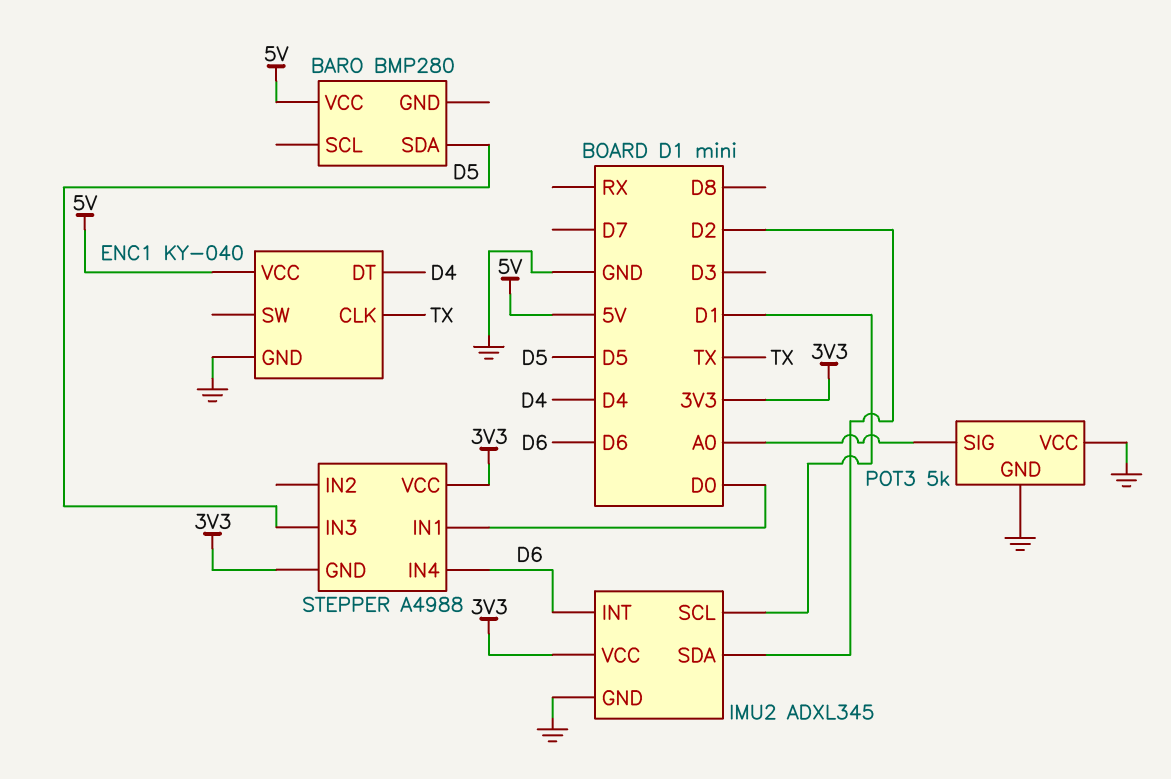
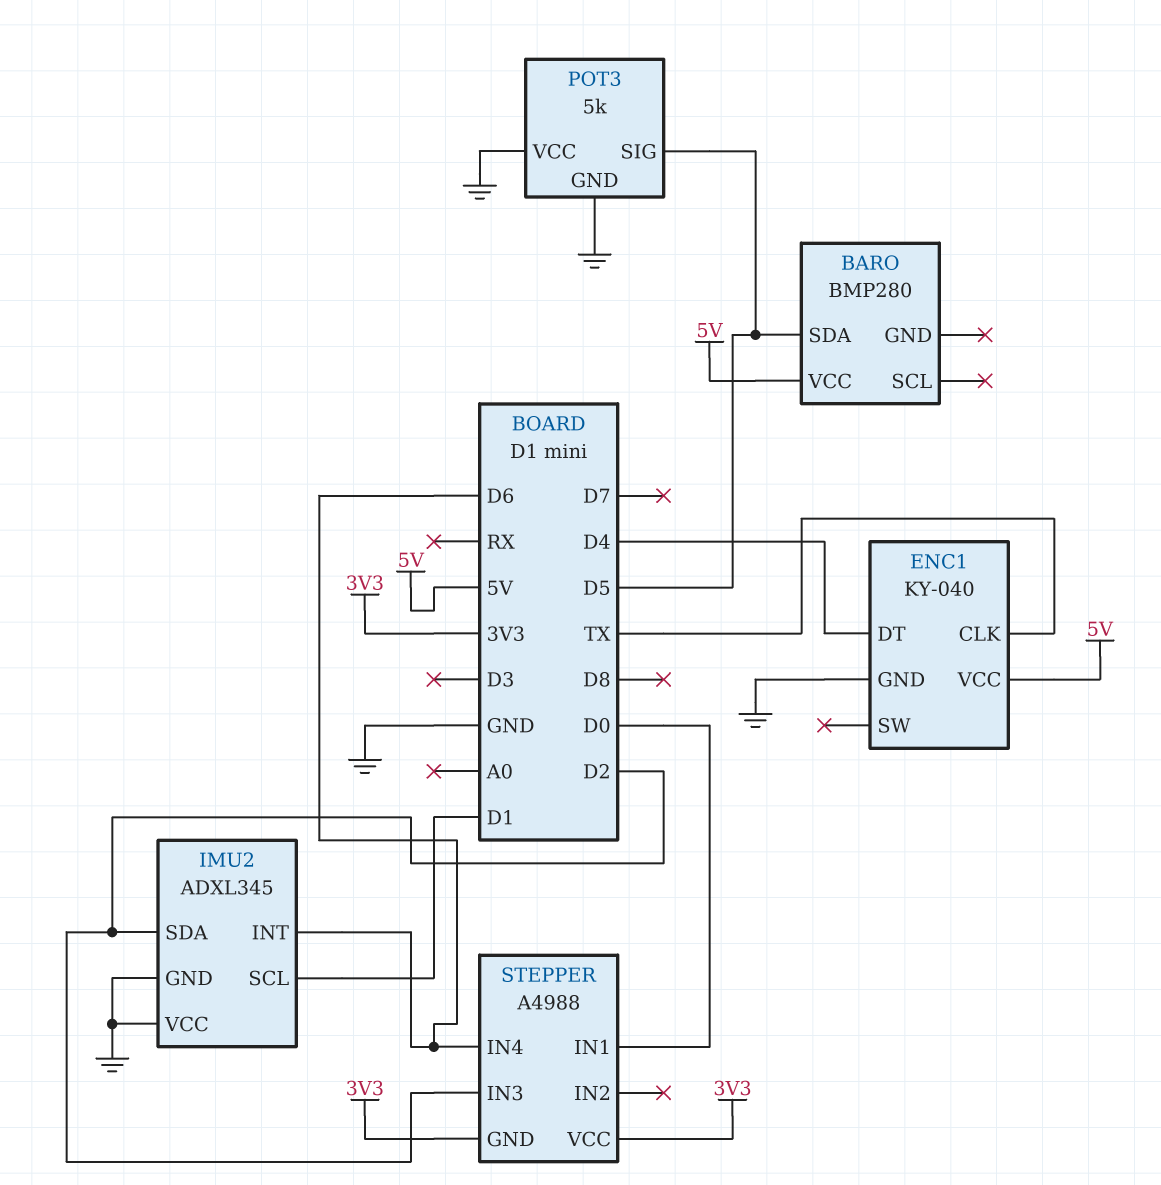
IMU2 pin VCC: 3V3 -> GND
POT3 pin SIG: A0 -> D5
STEPPER pin IN3: D5 -> D2

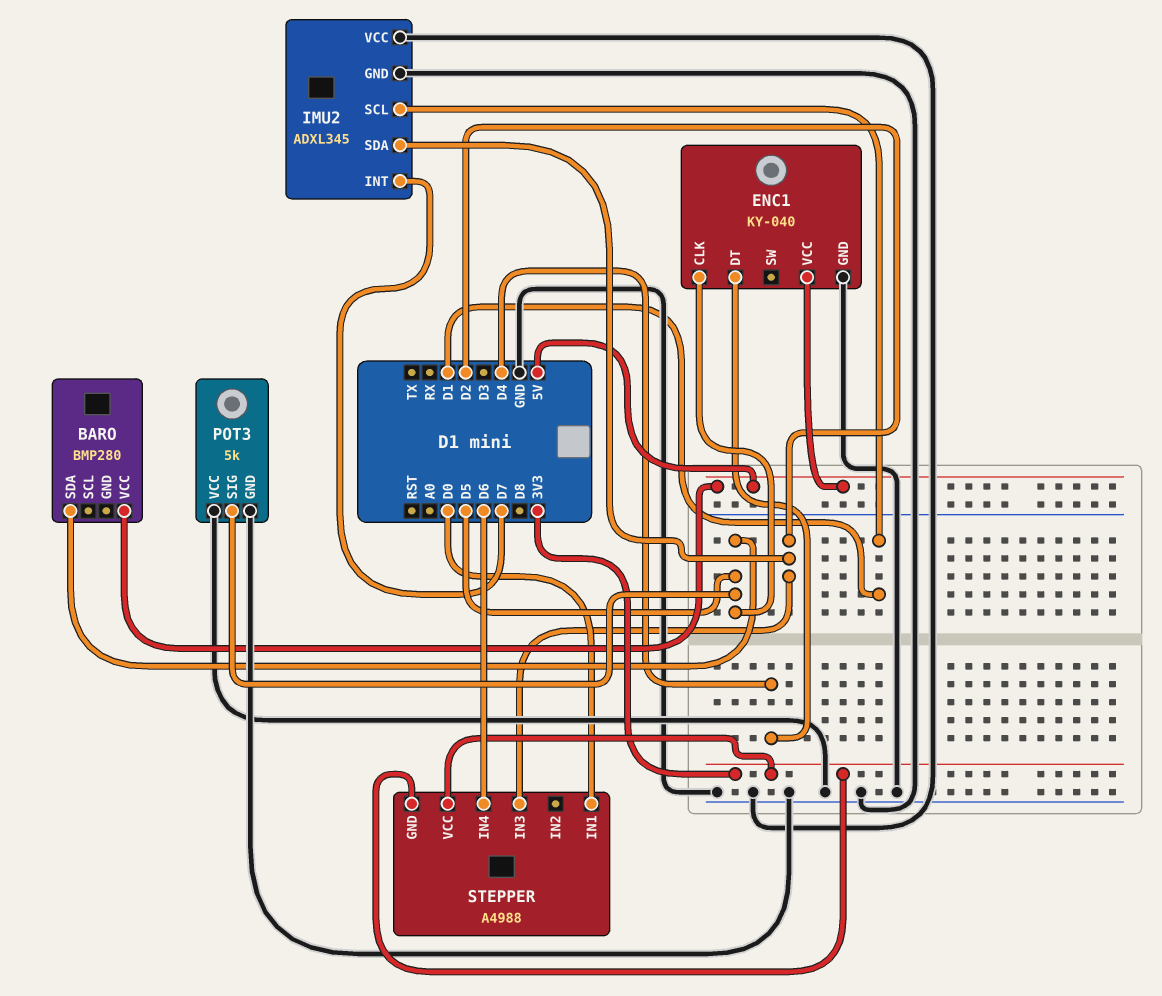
ENC1 pin CLK: TX -> D5
IMU2 pin INT: D6 -> D7

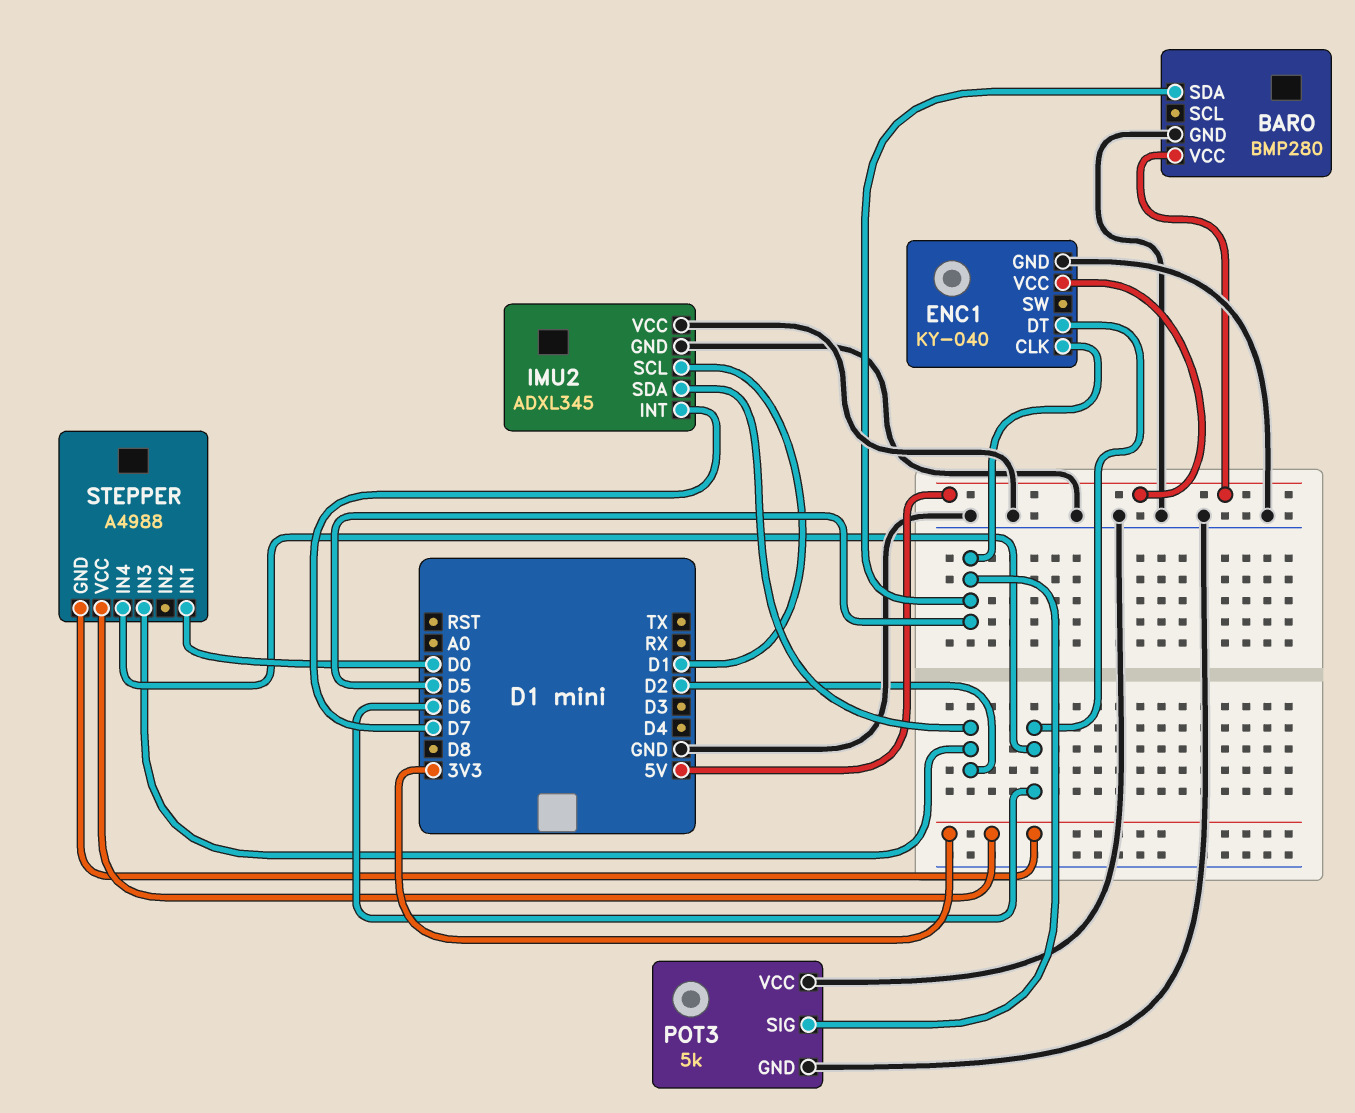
BARO pin GND: none -> GND
ENC1 pin DT: D4 -> D6

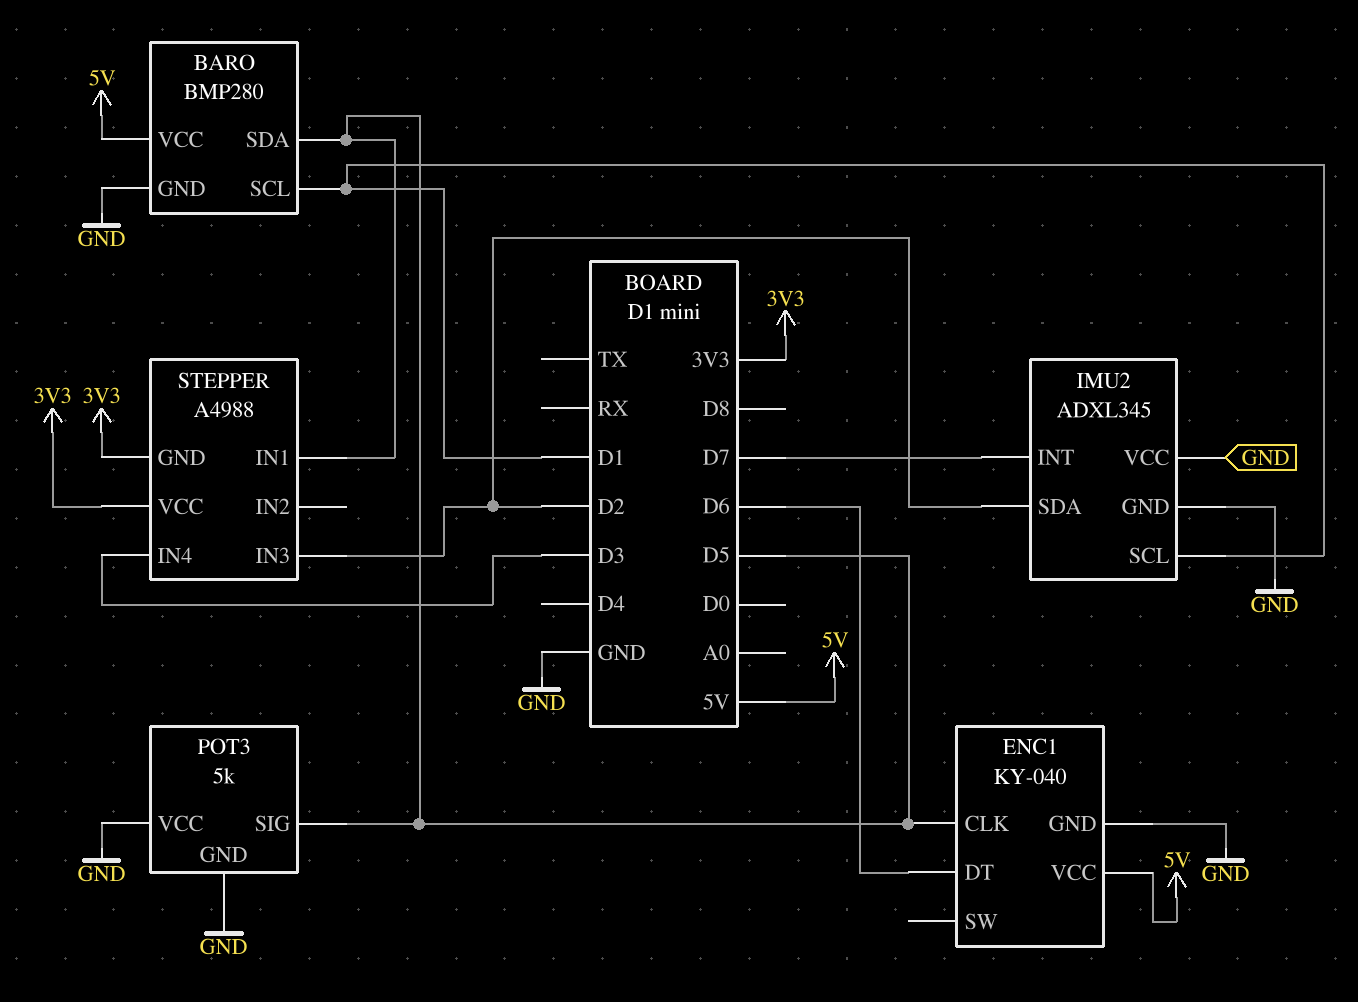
BARO pin SCL: none -> D1
STEPPER pin IN1: D0 -> D5
STEPPER pin IN4: D6 -> D3

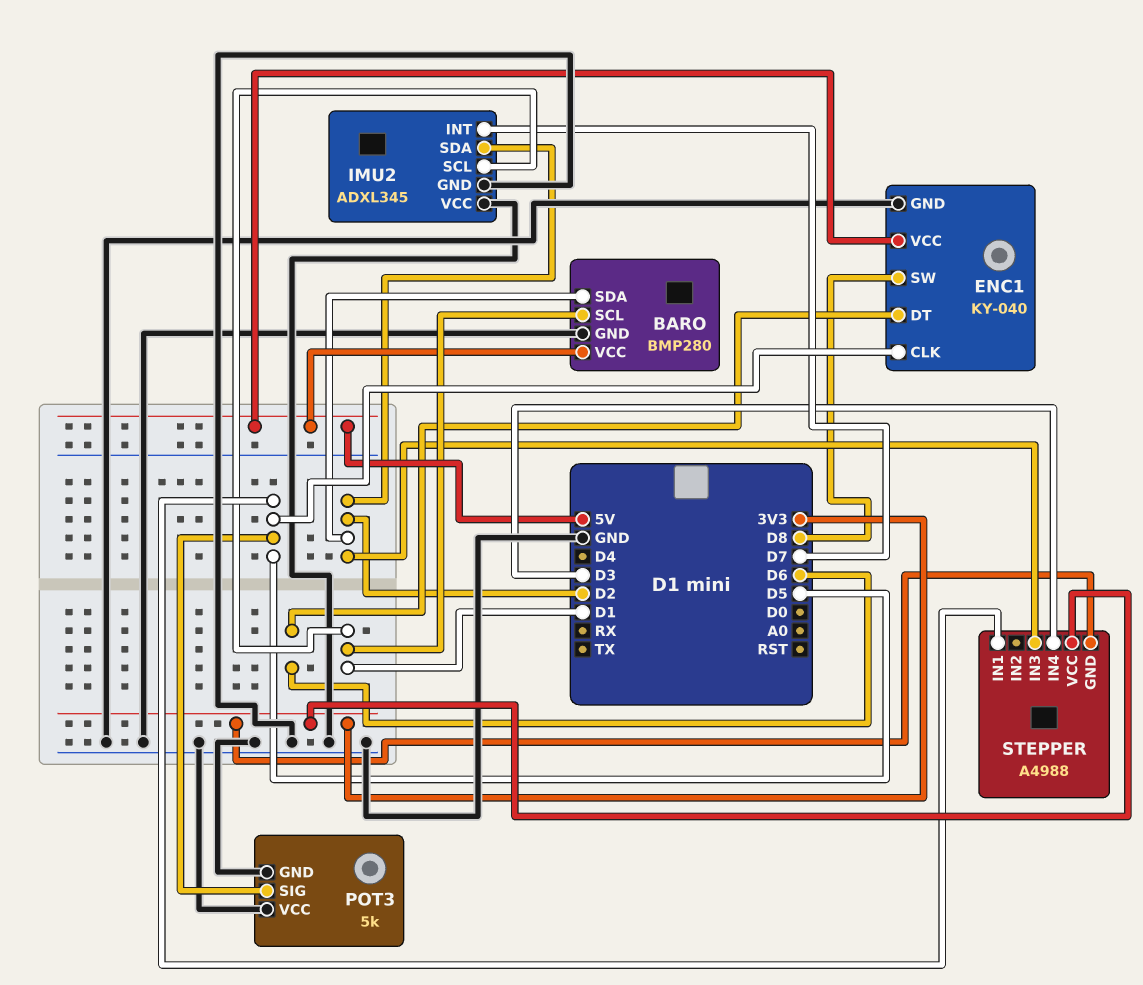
BARO pin SDA: D5 -> D2
ENC1 pin SW: none -> D8

